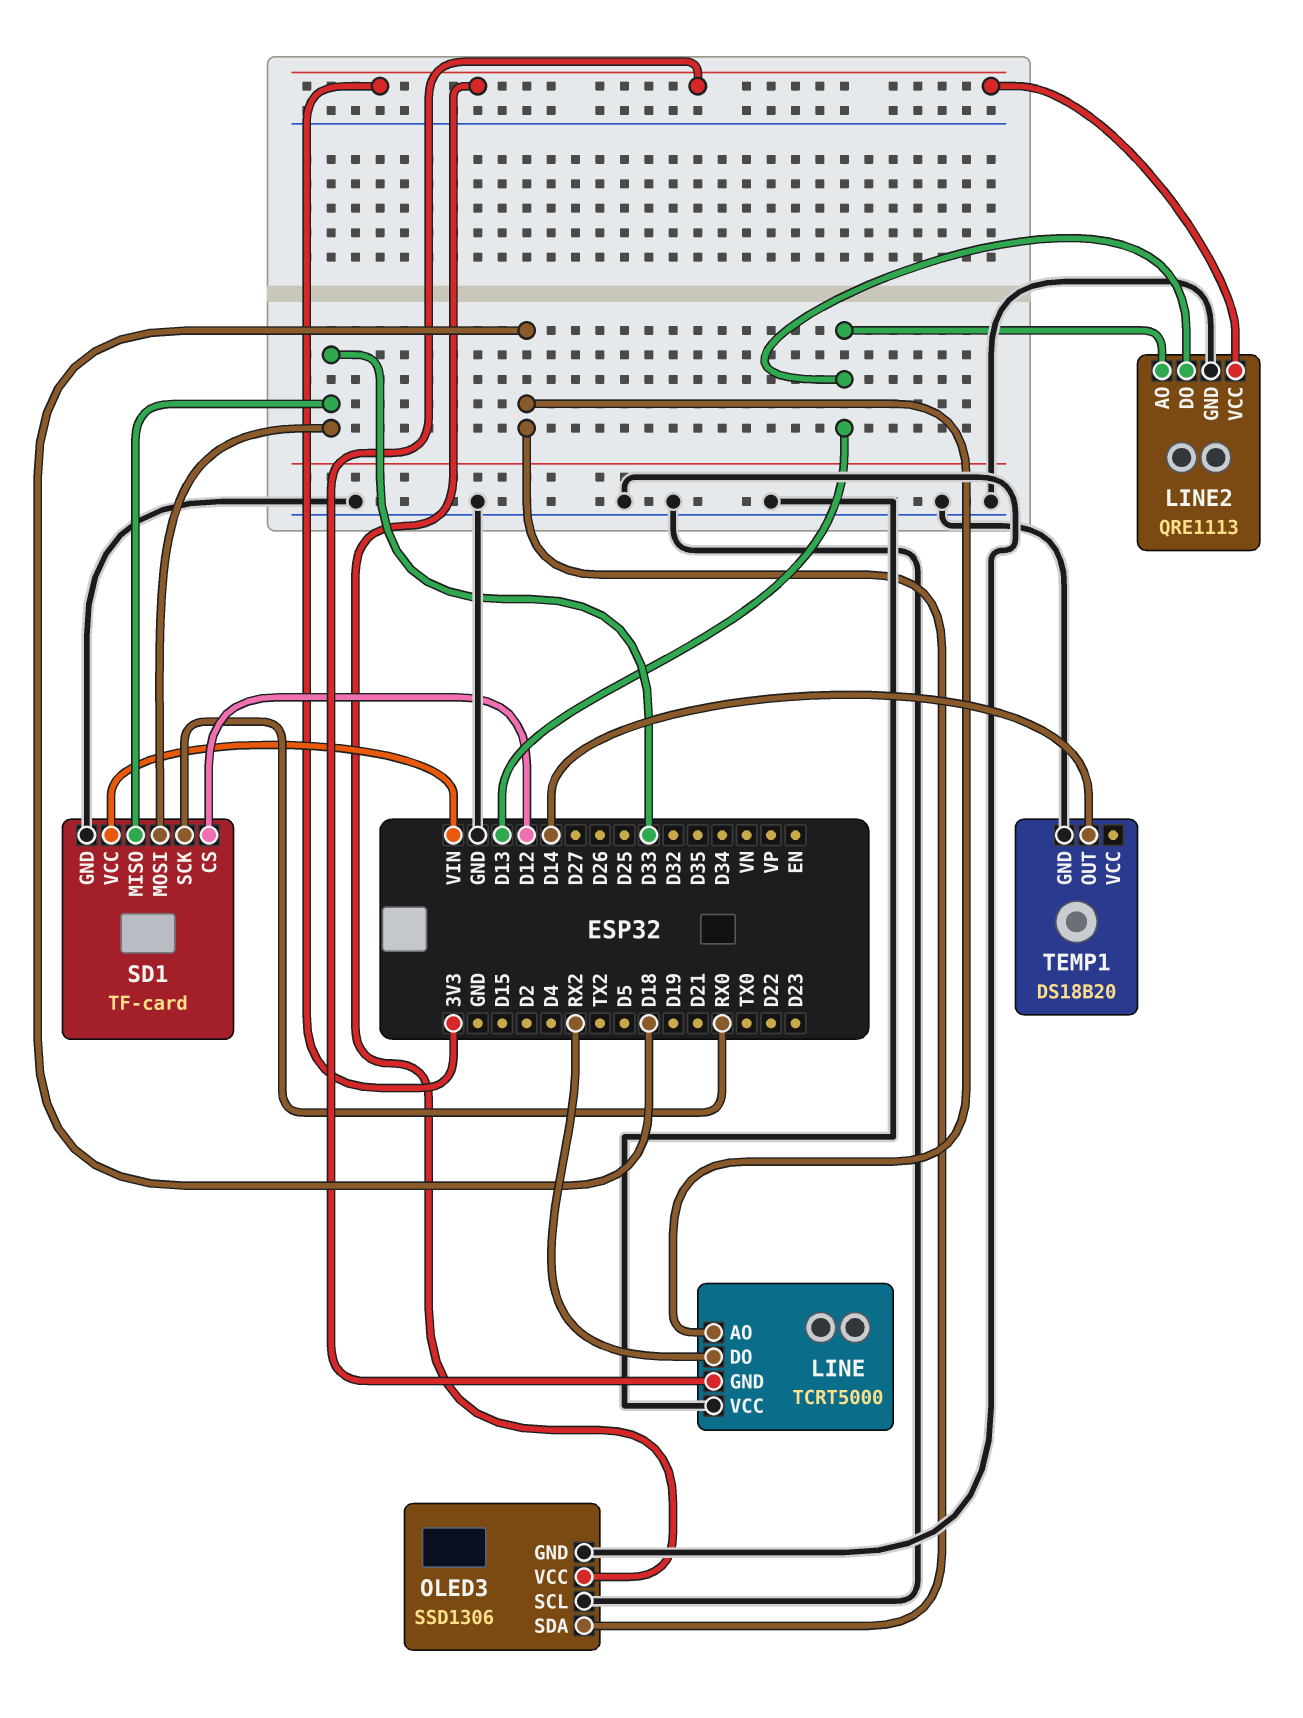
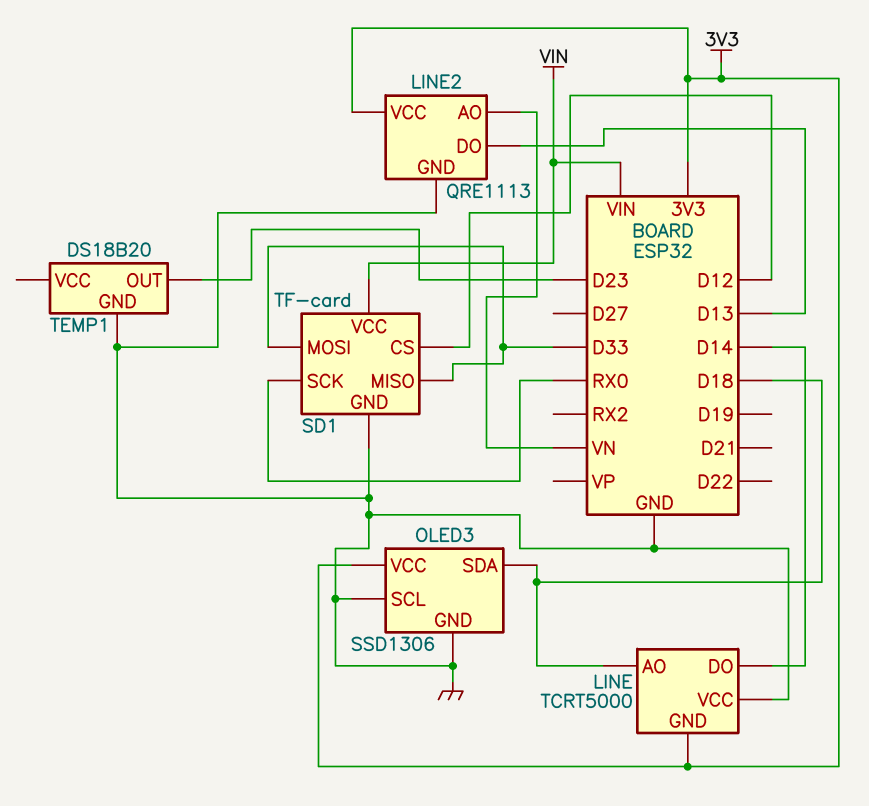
LINE pin DO: RX2 -> D14
LINE2 pin AO: D13 -> VN
TEMP1 pin OUT: D14 -> D23

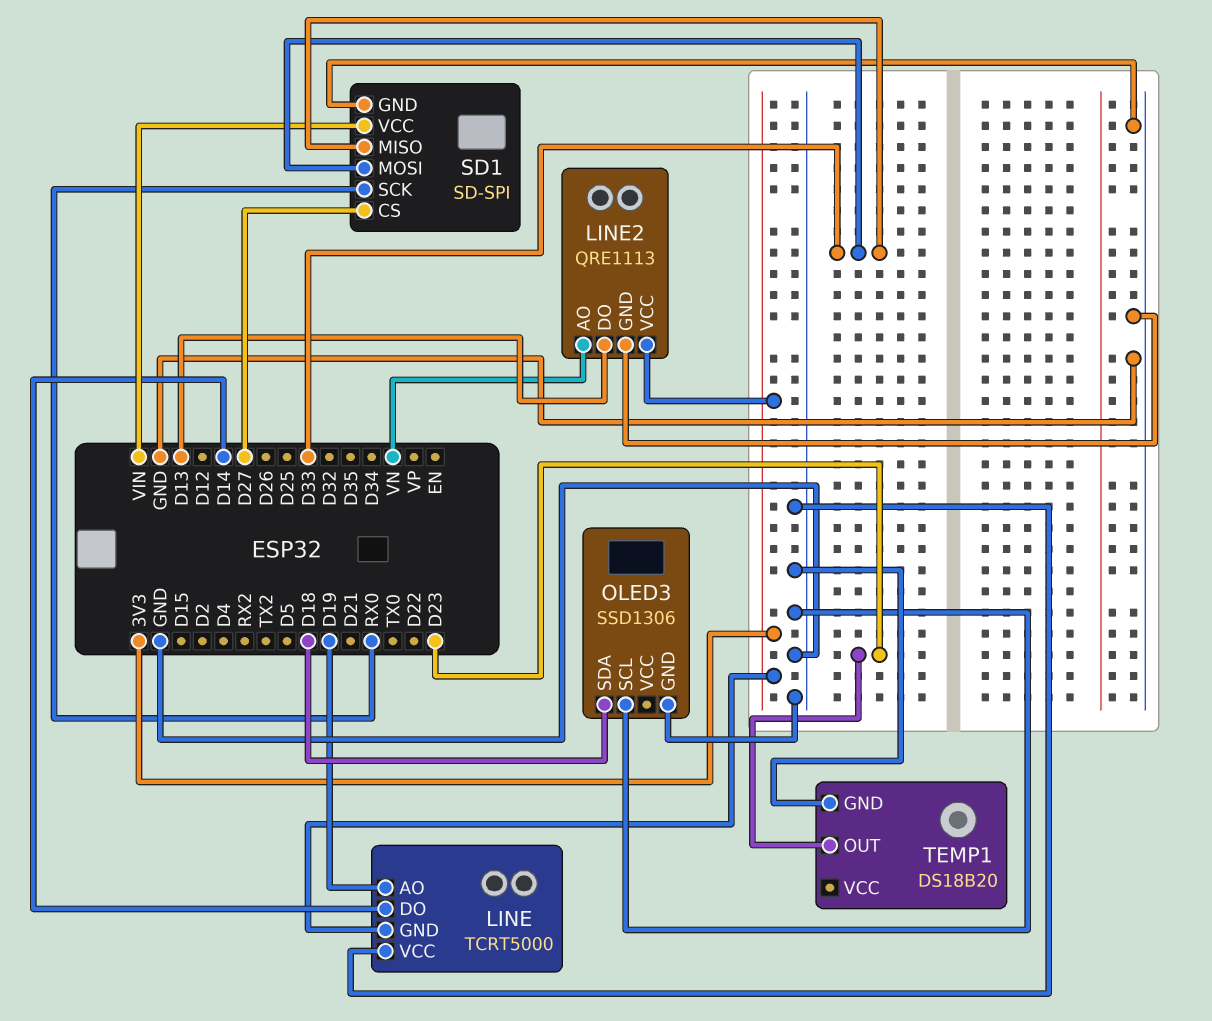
LINE pin AO: D18 -> D19
OLED3 pin VCC: 3V3 -> none
SD1: TF-card -> SD-SPI
SD1 pin CS: D12 -> D27

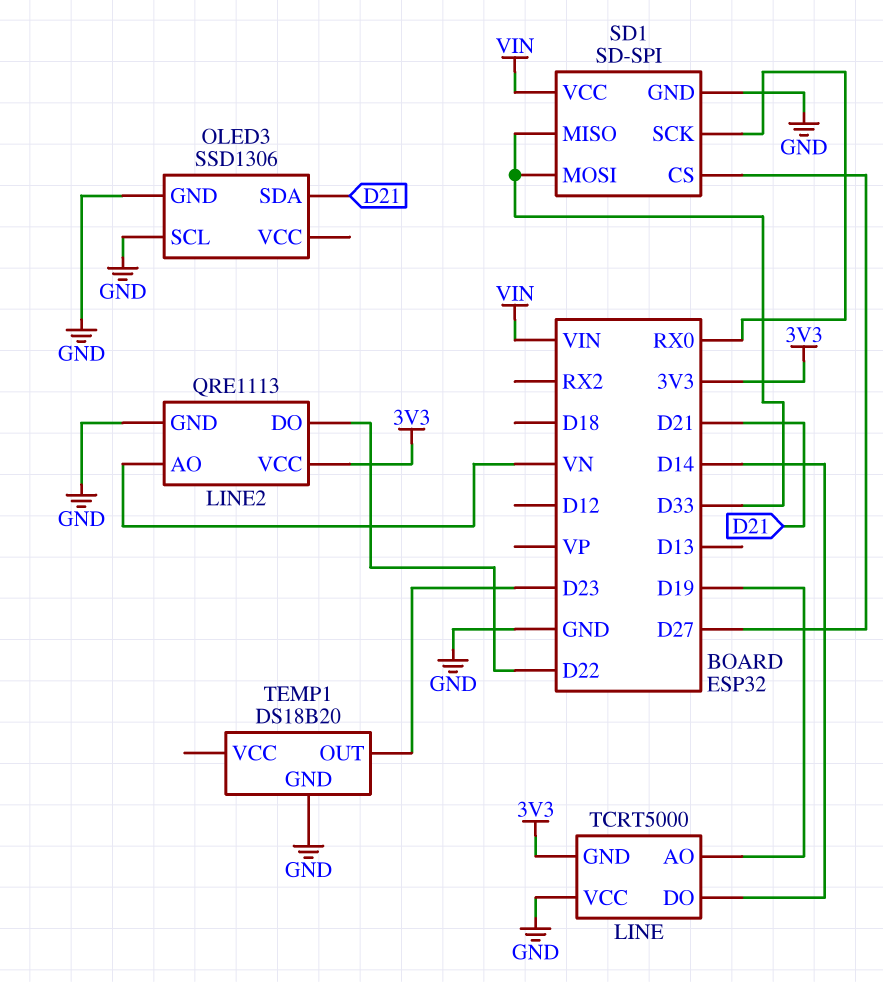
LINE2 pin DO: D13 -> D22
OLED3 pin SDA: D18 -> D21

